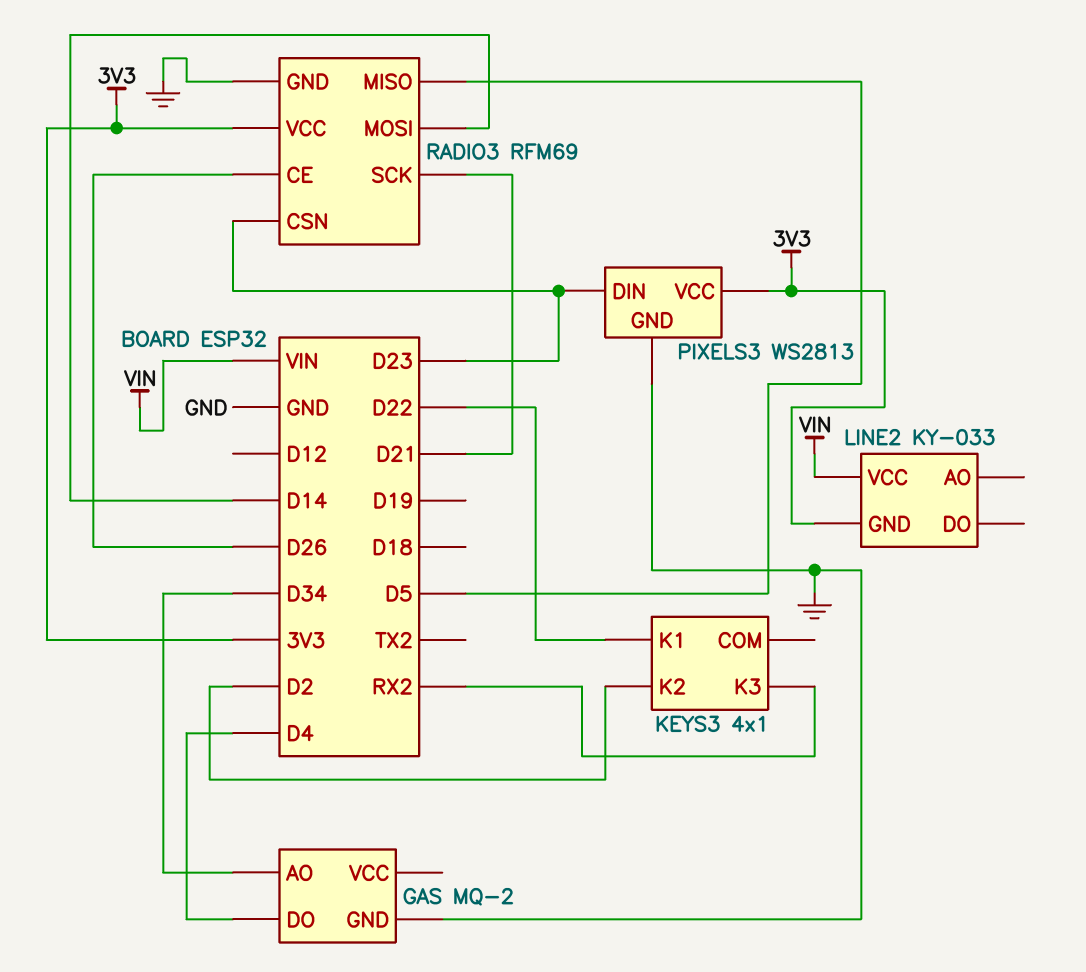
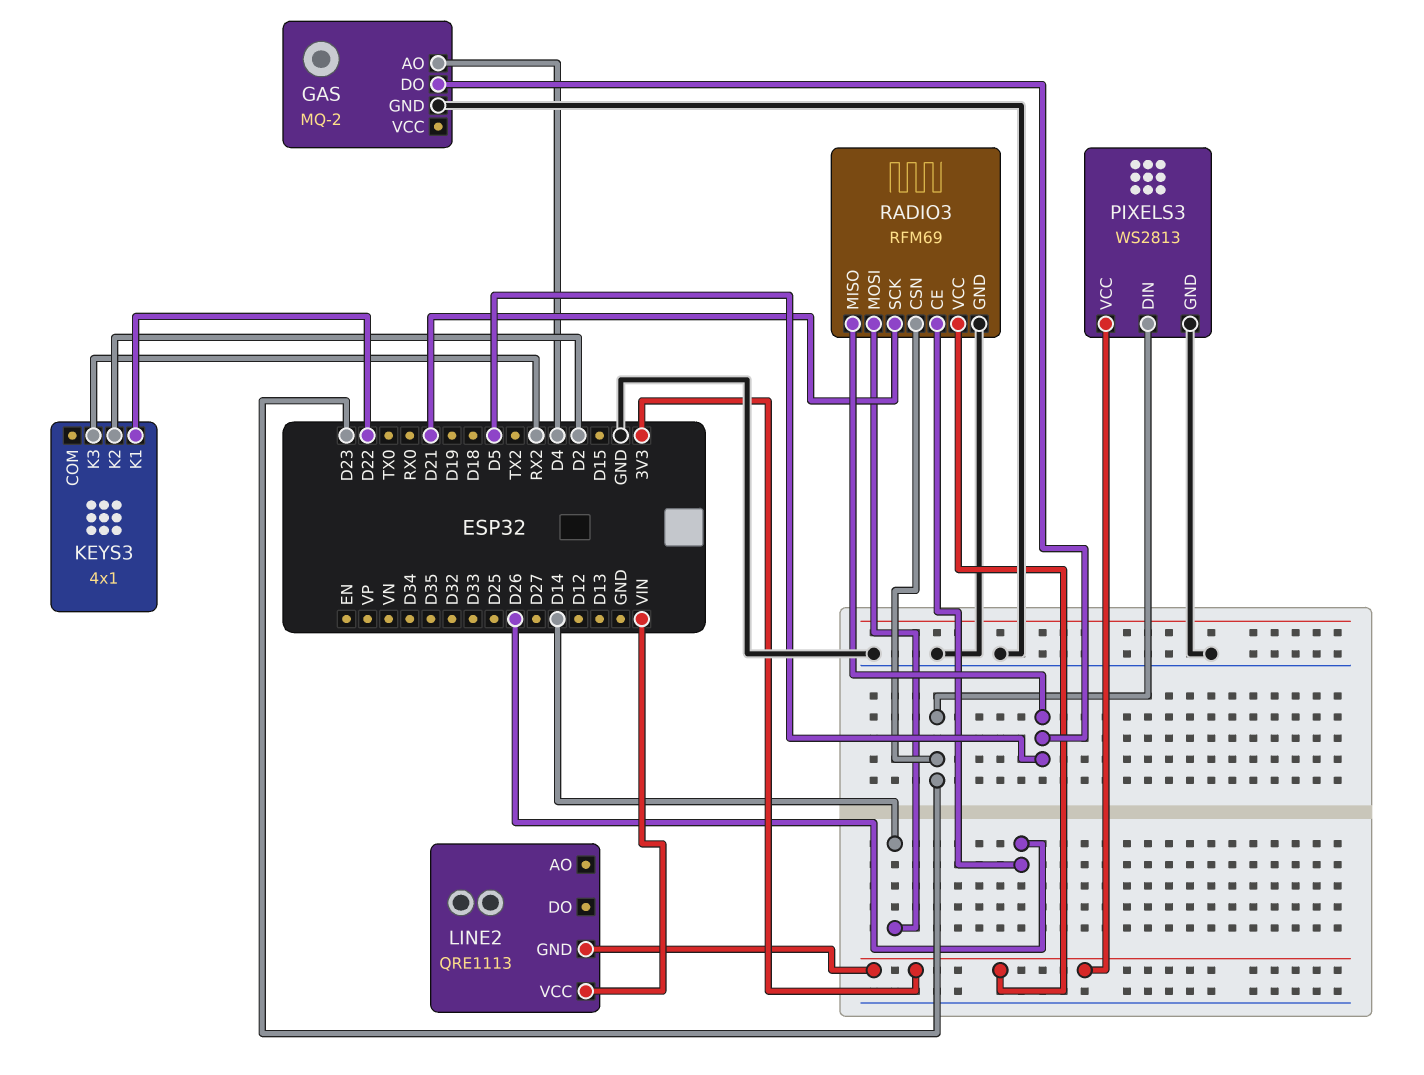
GAS pin AO: D34 -> D4
GAS pin DO: D4 -> D5
LINE2: KY-033 -> QRE1113

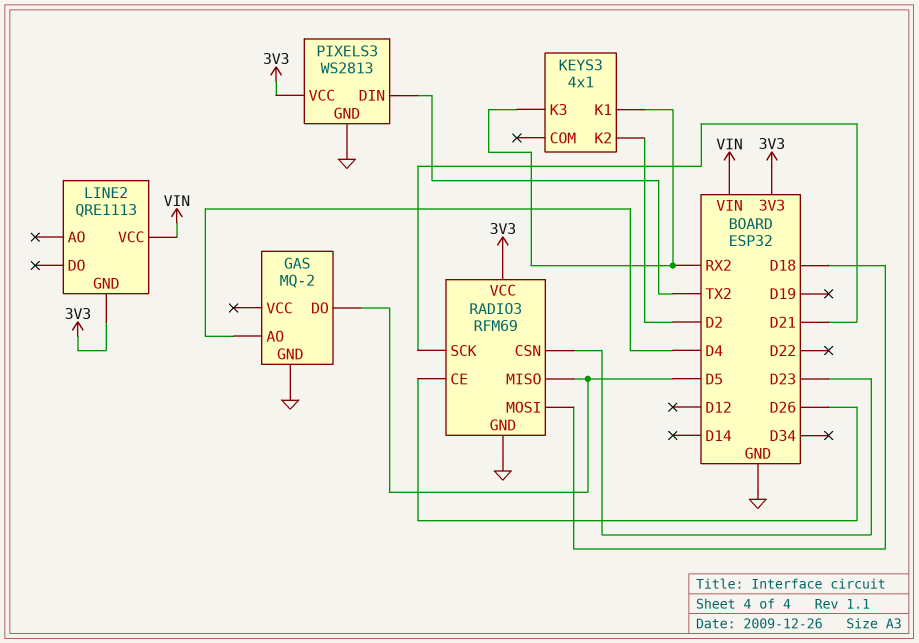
KEYS3 pin K1: D22 -> RX2
PIXELS3 pin DIN: D23 -> TX2
RADIO3 pin MOSI: D14 -> D18

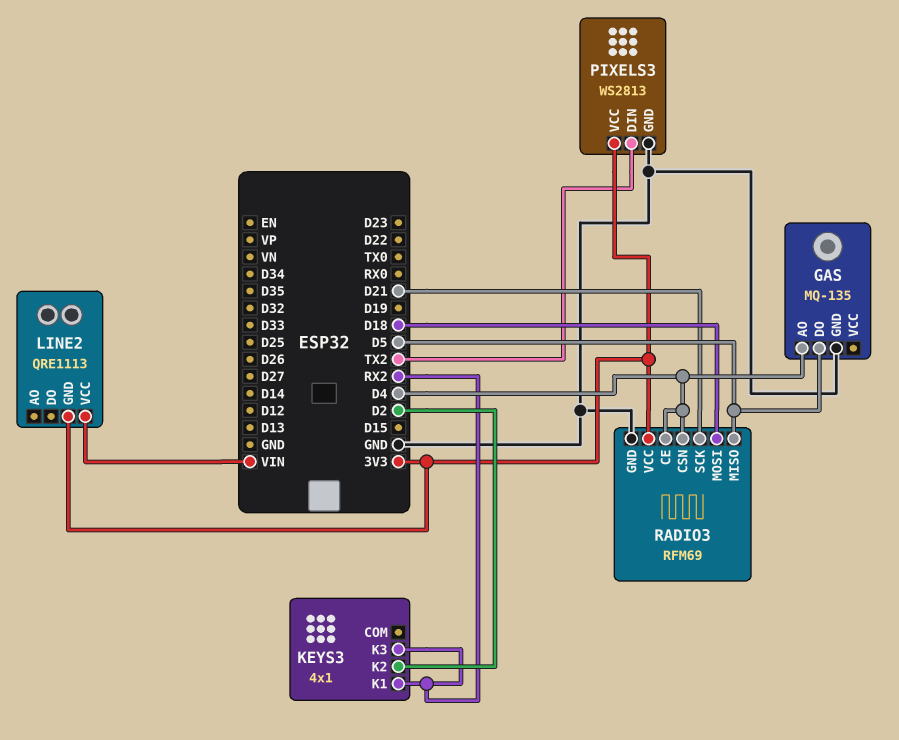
GAS: MQ-2 -> MQ-135
RADIO3 pin CE: D26 -> D4
RADIO3 pin CSN: D23 -> D4

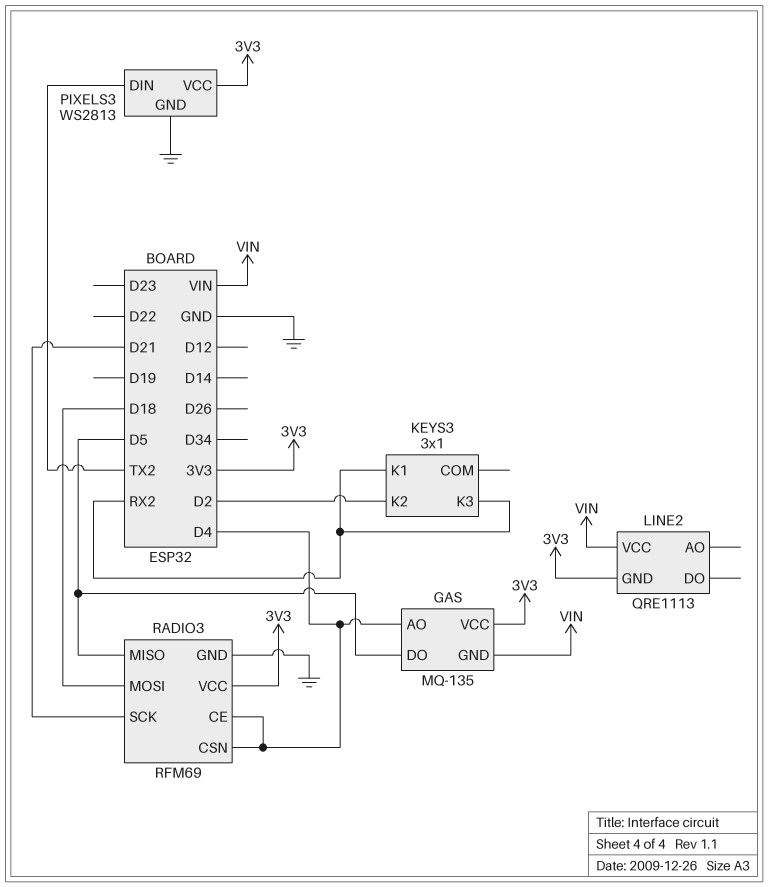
GAS pin GND: GND -> VIN
GAS pin VCC: none -> 3V3
KEYS3: 4x1 -> 3x1

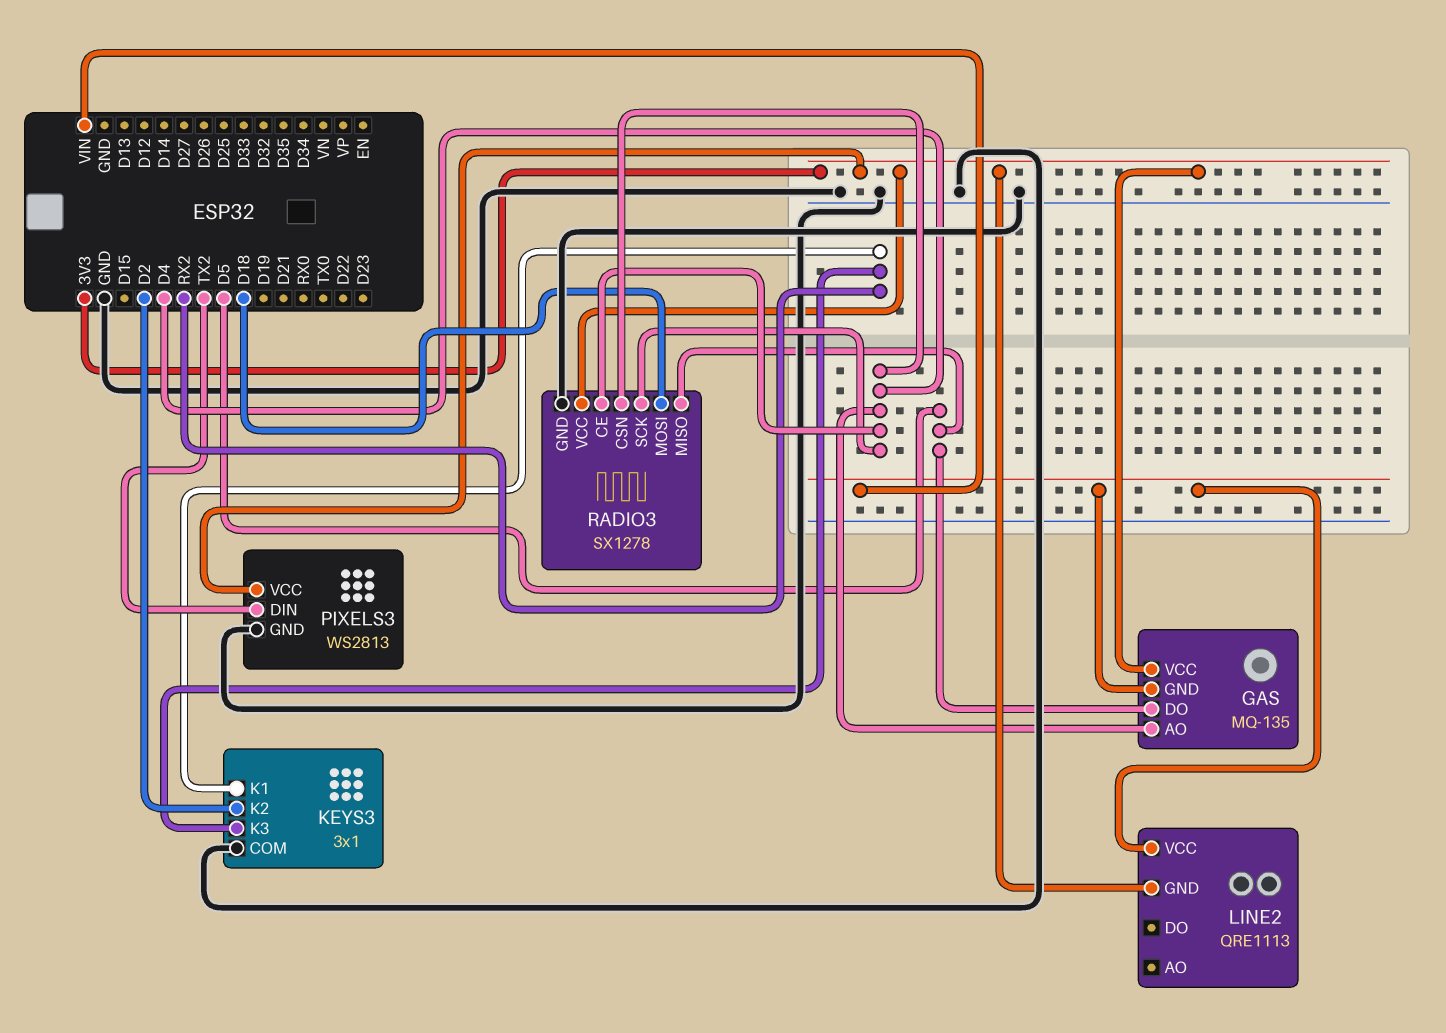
KEYS3 pin COM: none -> GND
RADIO3: RFM69 -> SX1278
RADIO3 pin SCK: D21 -> D4

